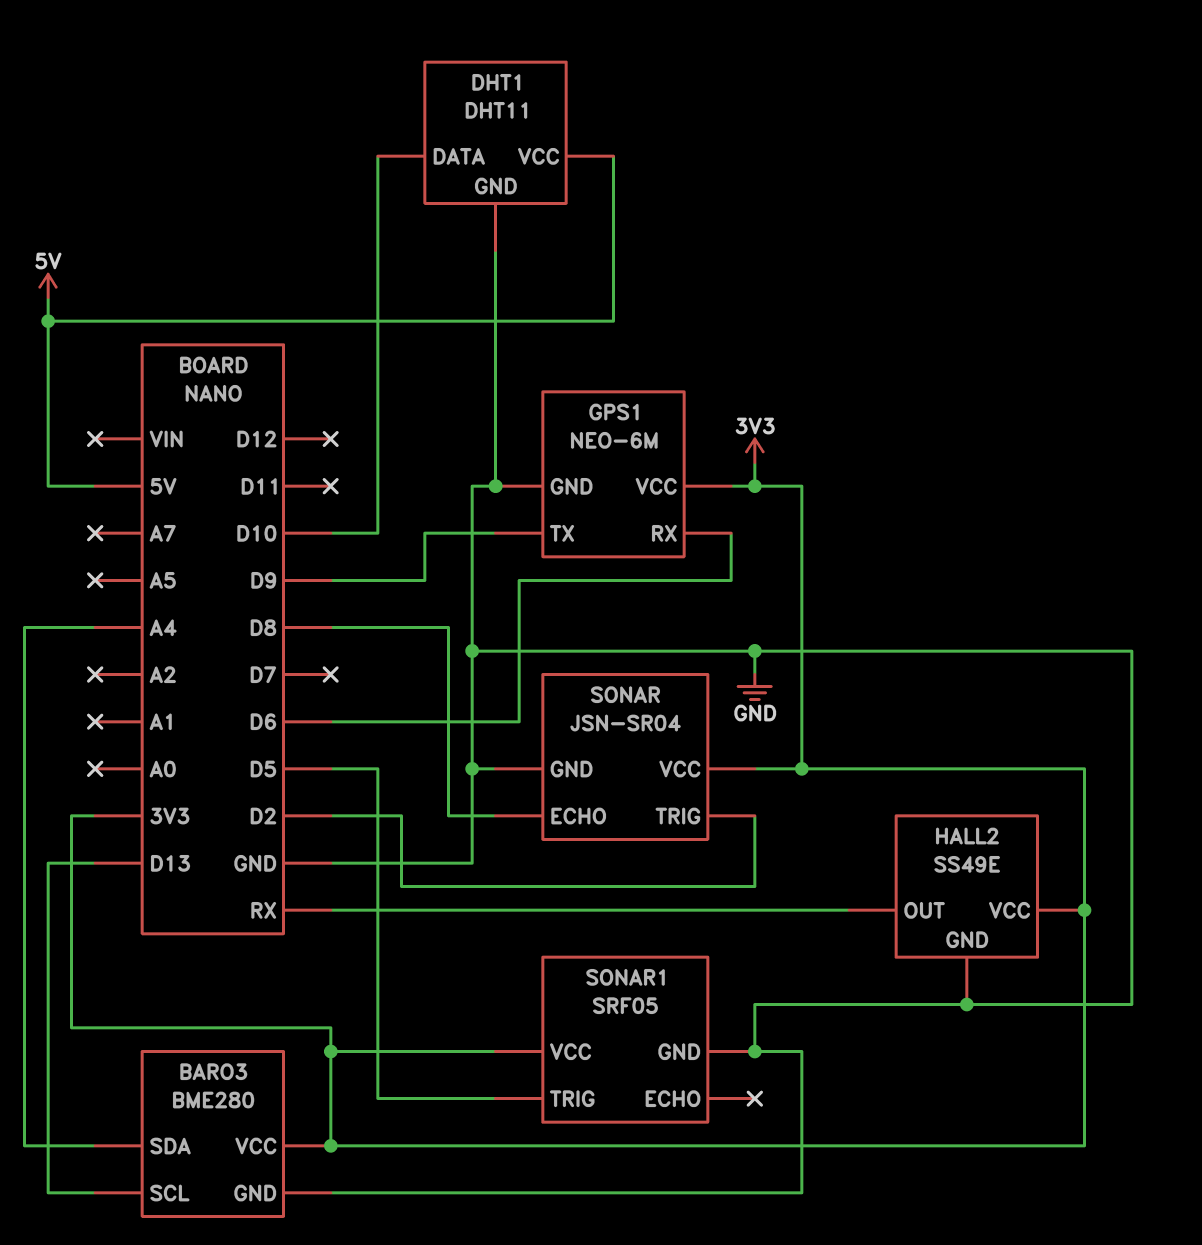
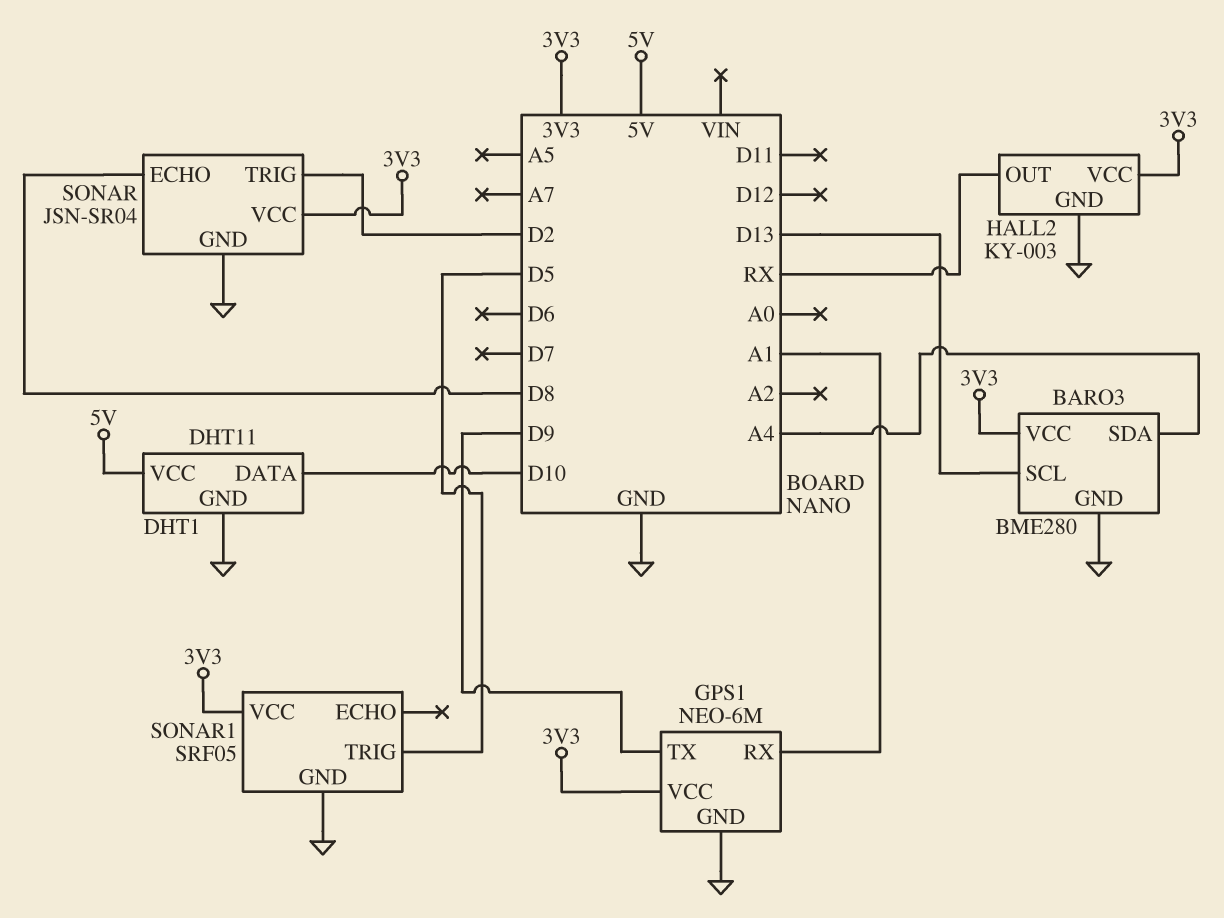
GPS1 pin RX: D6 -> A1
HALL2: SS49E -> KY-003

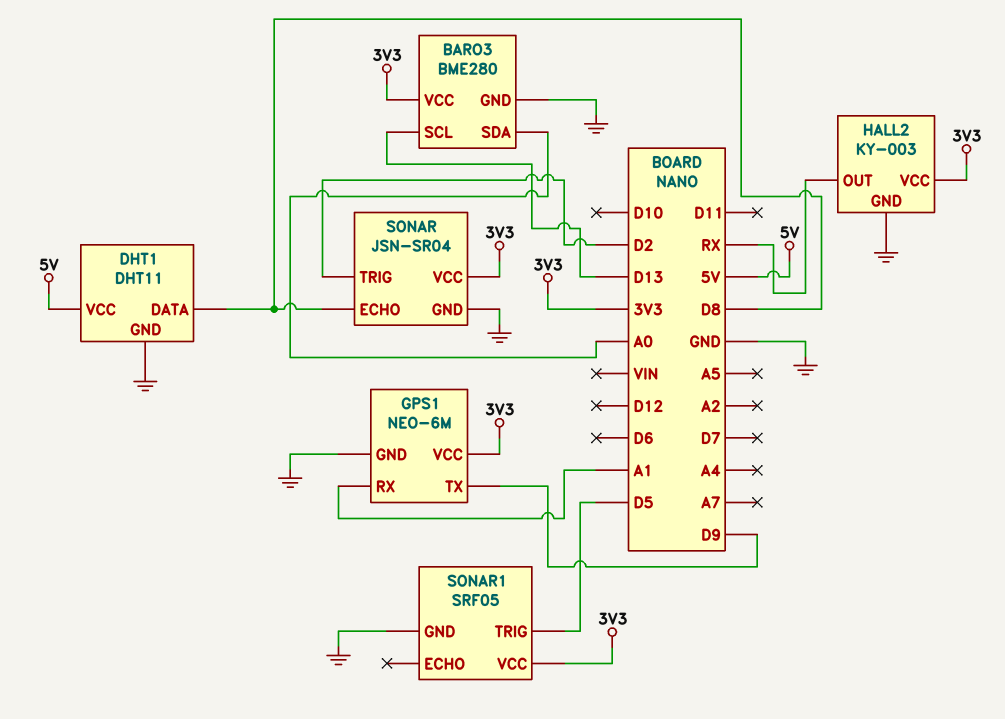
BARO3 pin SDA: A4 -> A0
DHT1 pin DATA: D10 -> D8

